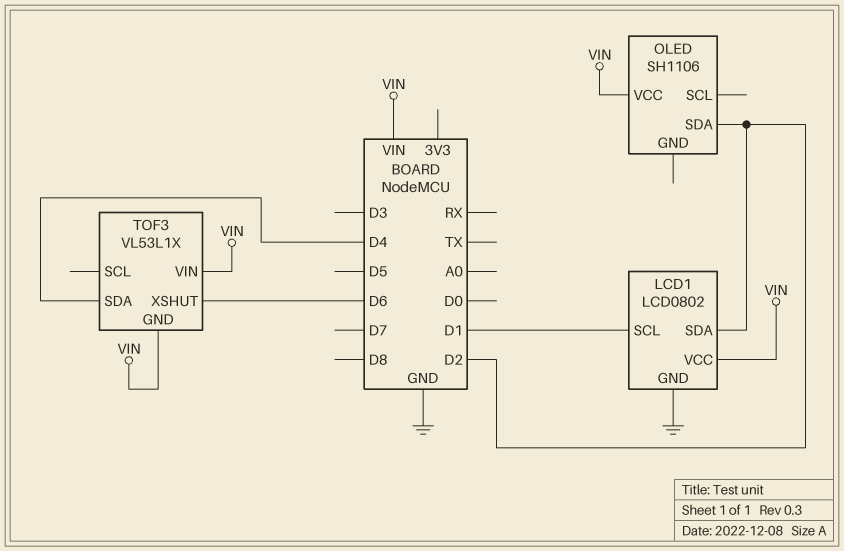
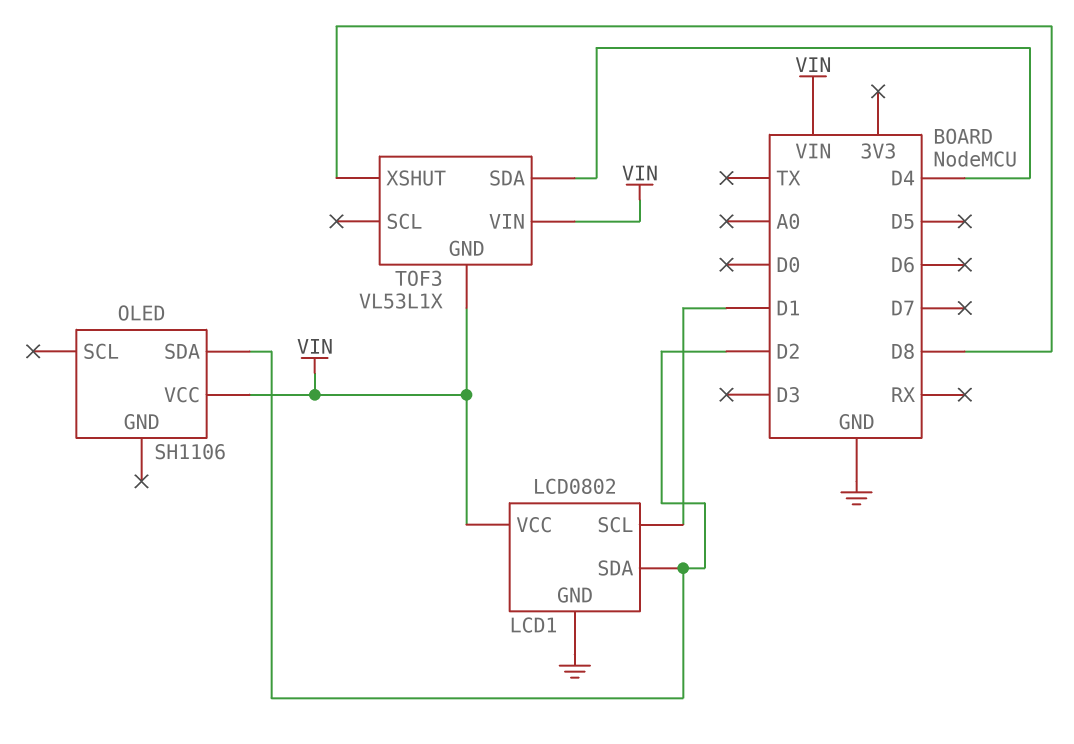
TOF3 pin XSHUT: D6 -> D8

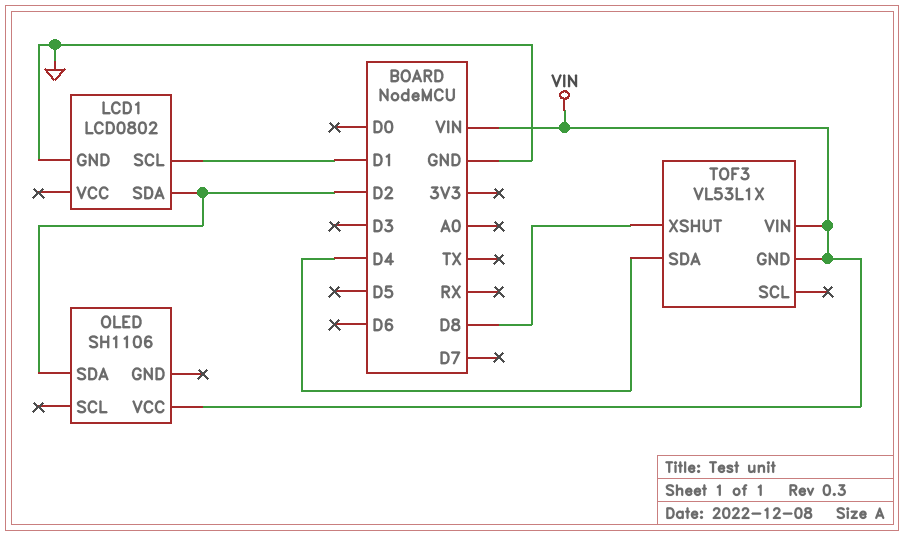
LCD1 pin VCC: VIN -> none

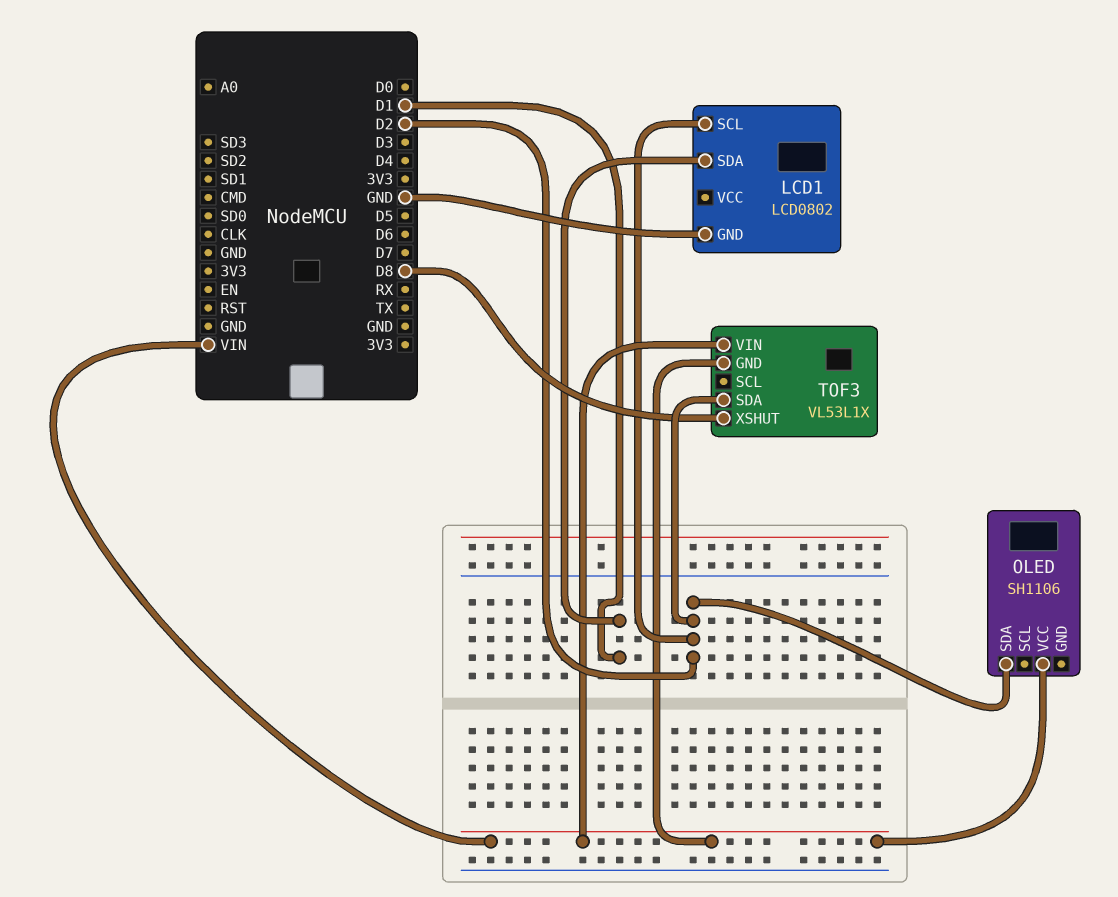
LCD1 pin SCL: D1 -> D2
LCD1 pin SDA: D2 -> D1
TOF3 pin SDA: D4 -> D2

